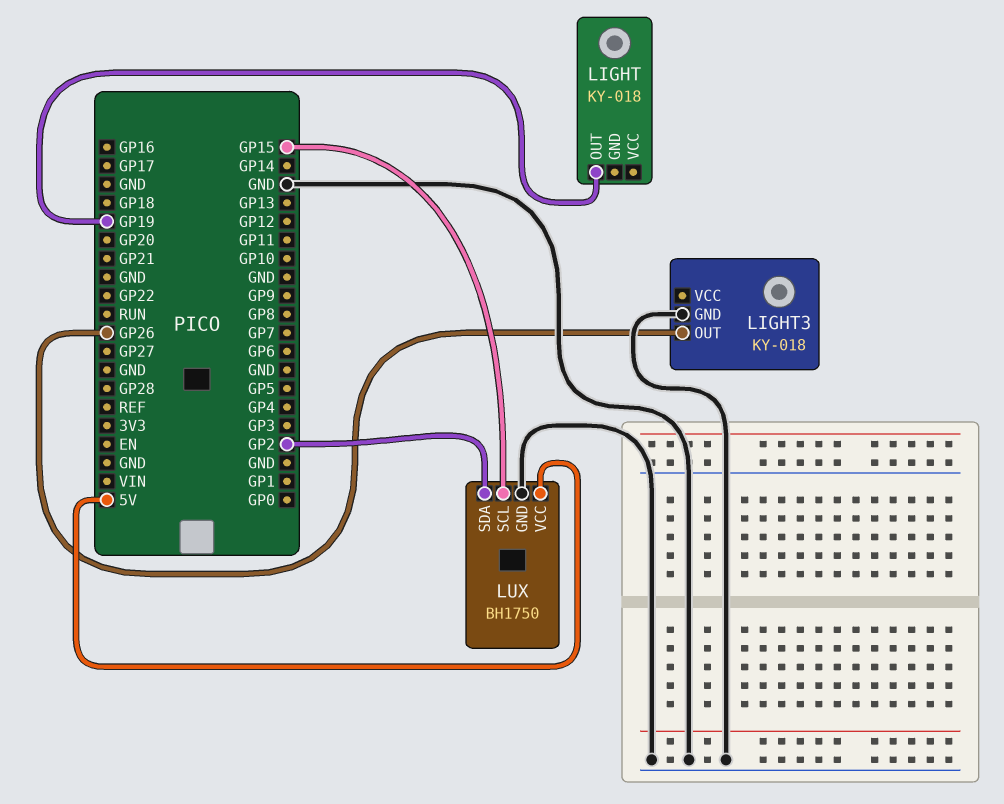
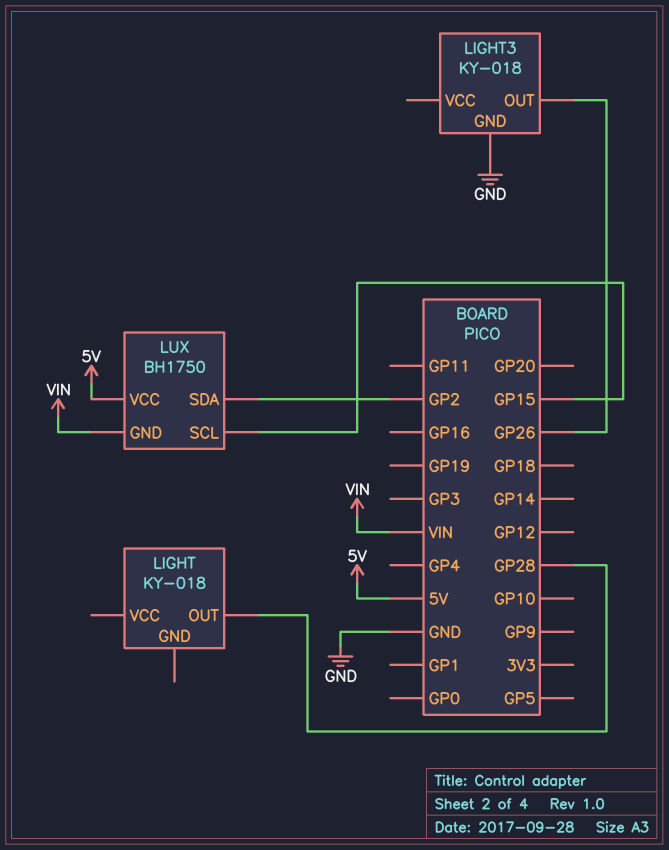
LIGHT pin OUT: GP19 -> GP28
LUX pin GND: GND -> VIN

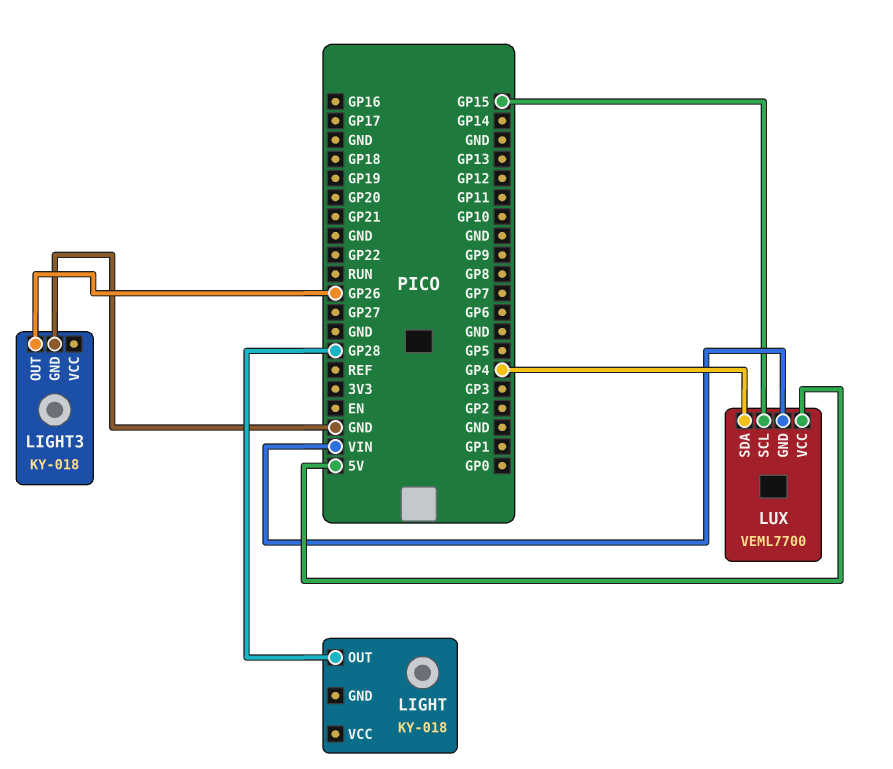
LUX: BH1750 -> VEML7700
LUX pin SDA: GP2 -> GP4

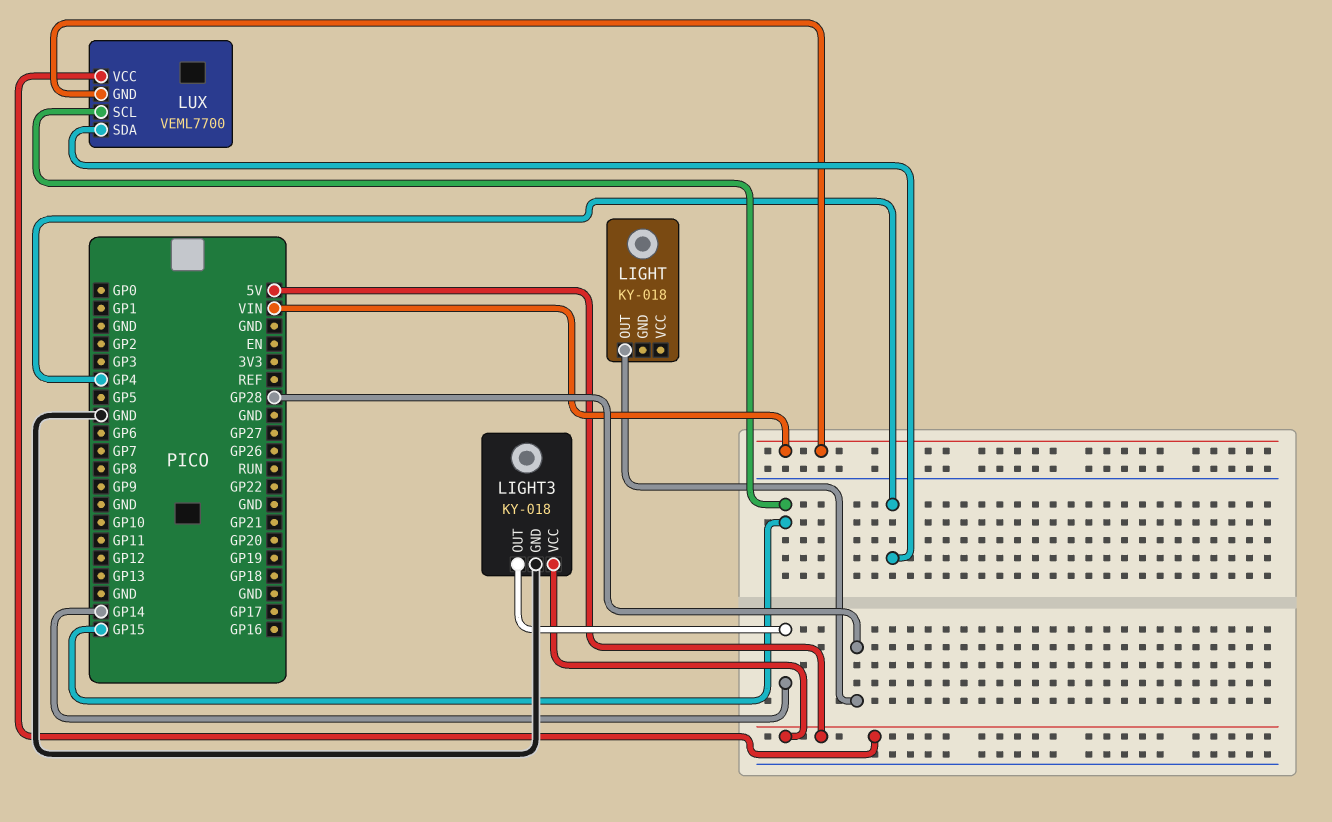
LIGHT3 pin OUT: GP26 -> GP14
LIGHT3 pin VCC: none -> 5V

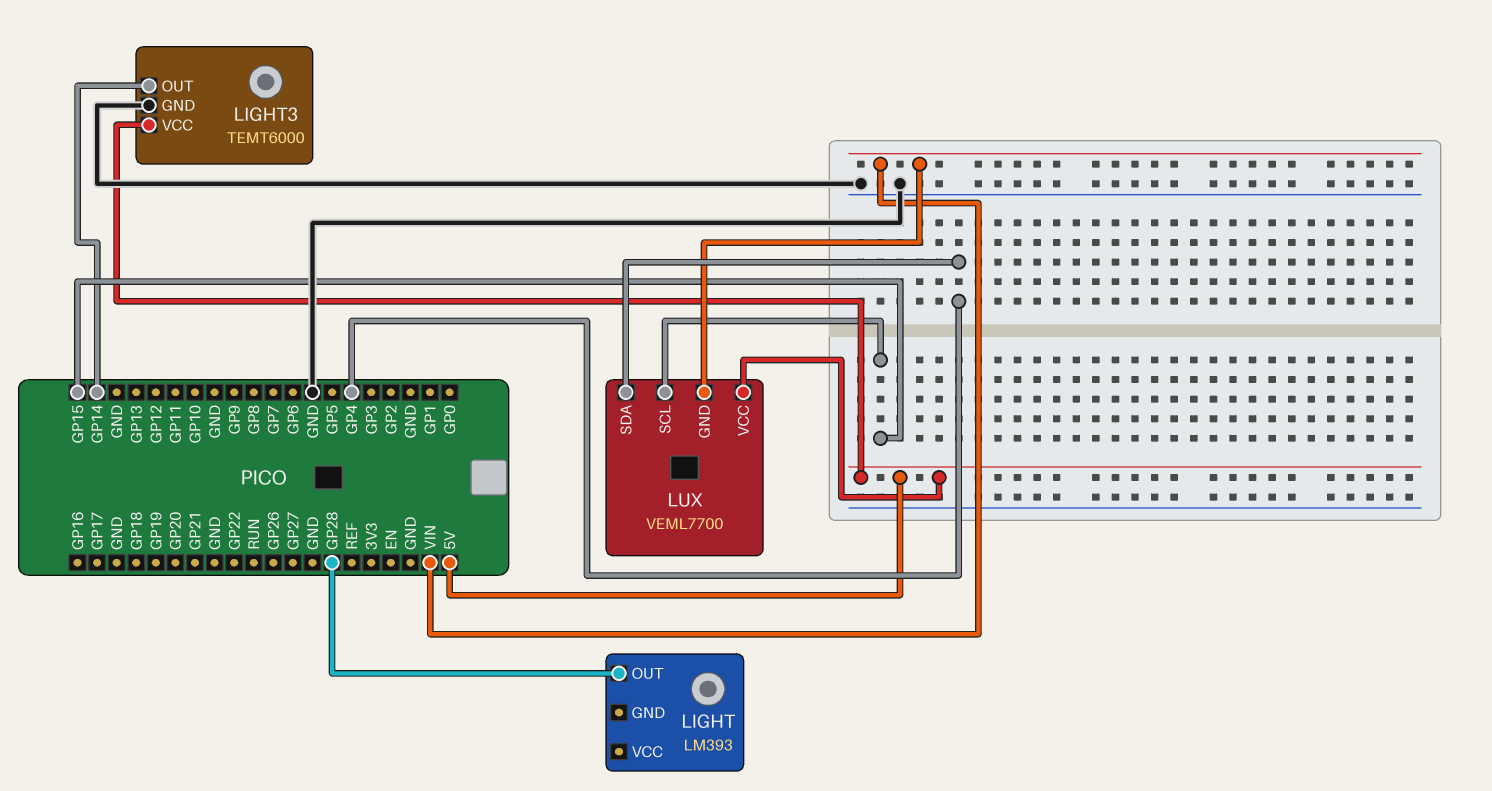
LIGHT: KY-018 -> LM393
LIGHT3: KY-018 -> TEMT6000

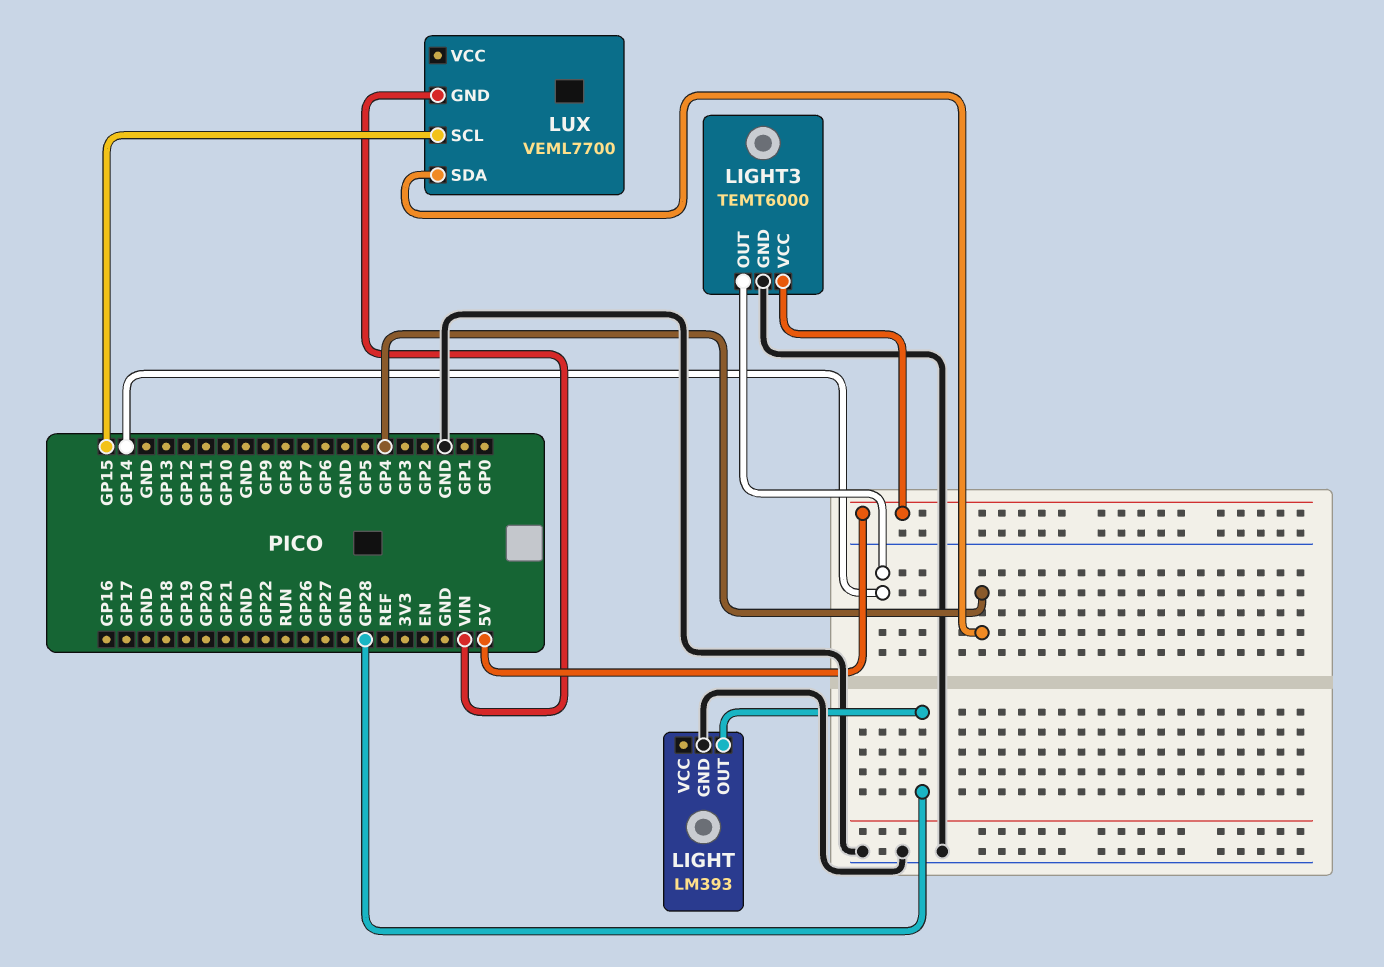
LIGHT pin GND: none -> GND
LUX pin VCC: 5V -> none

